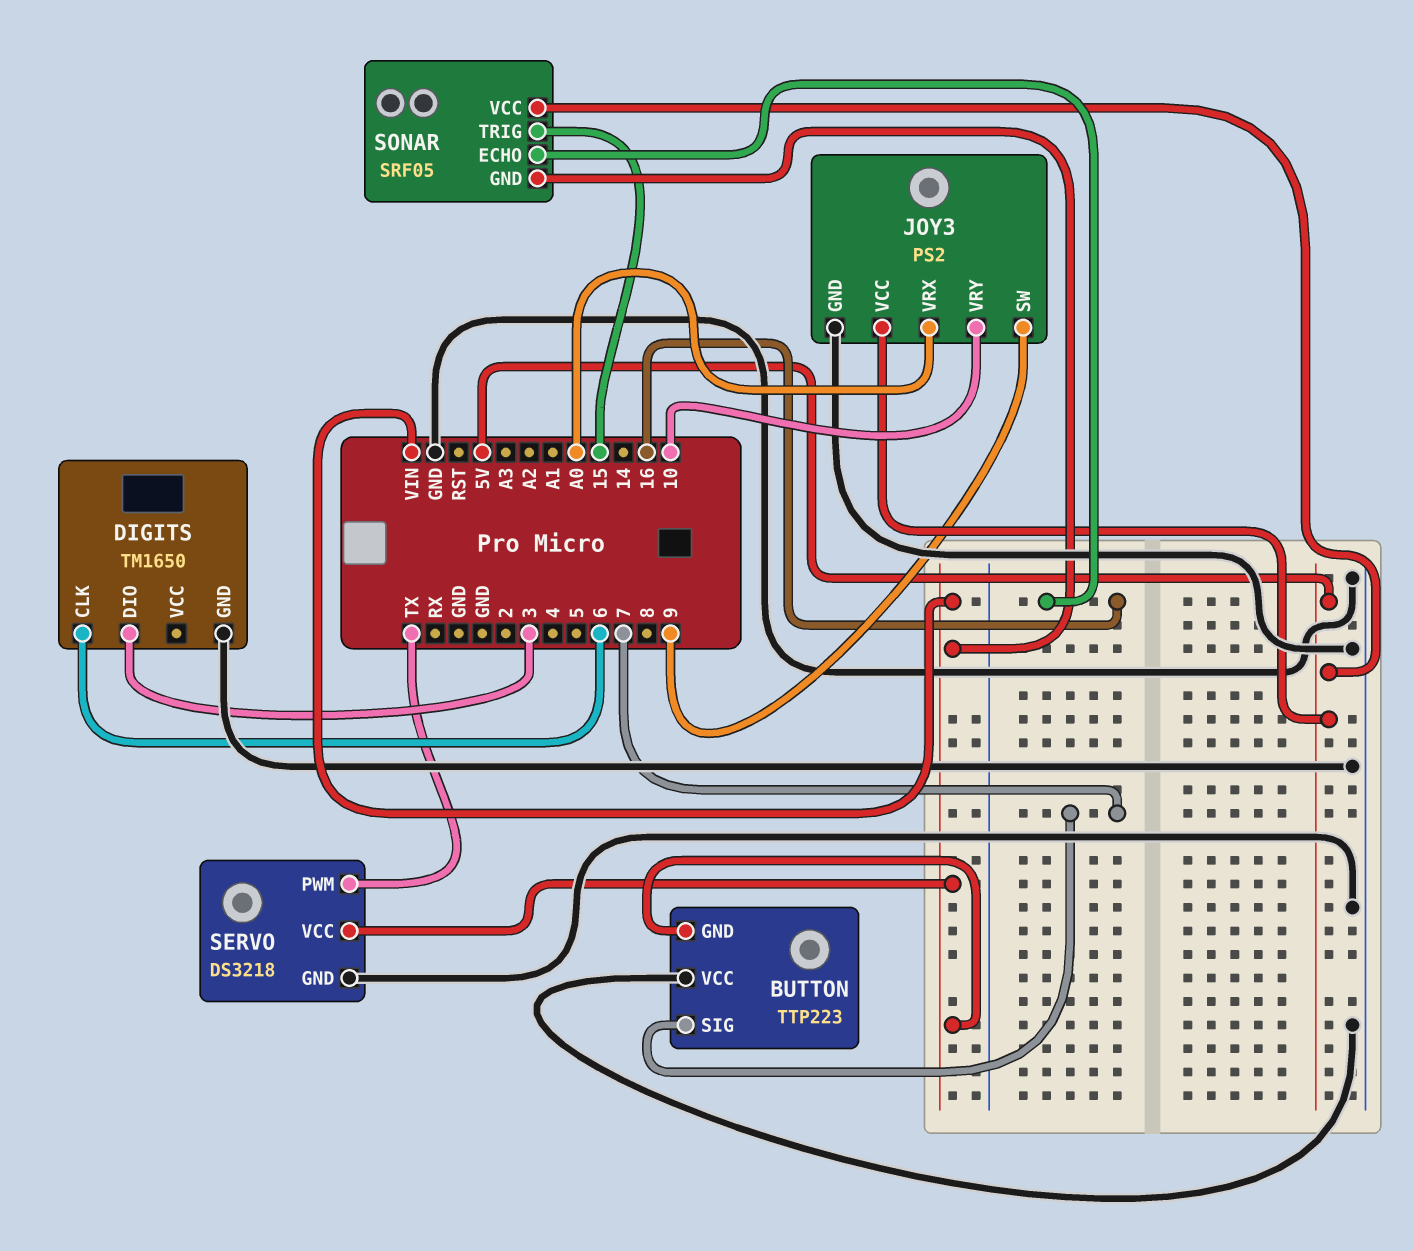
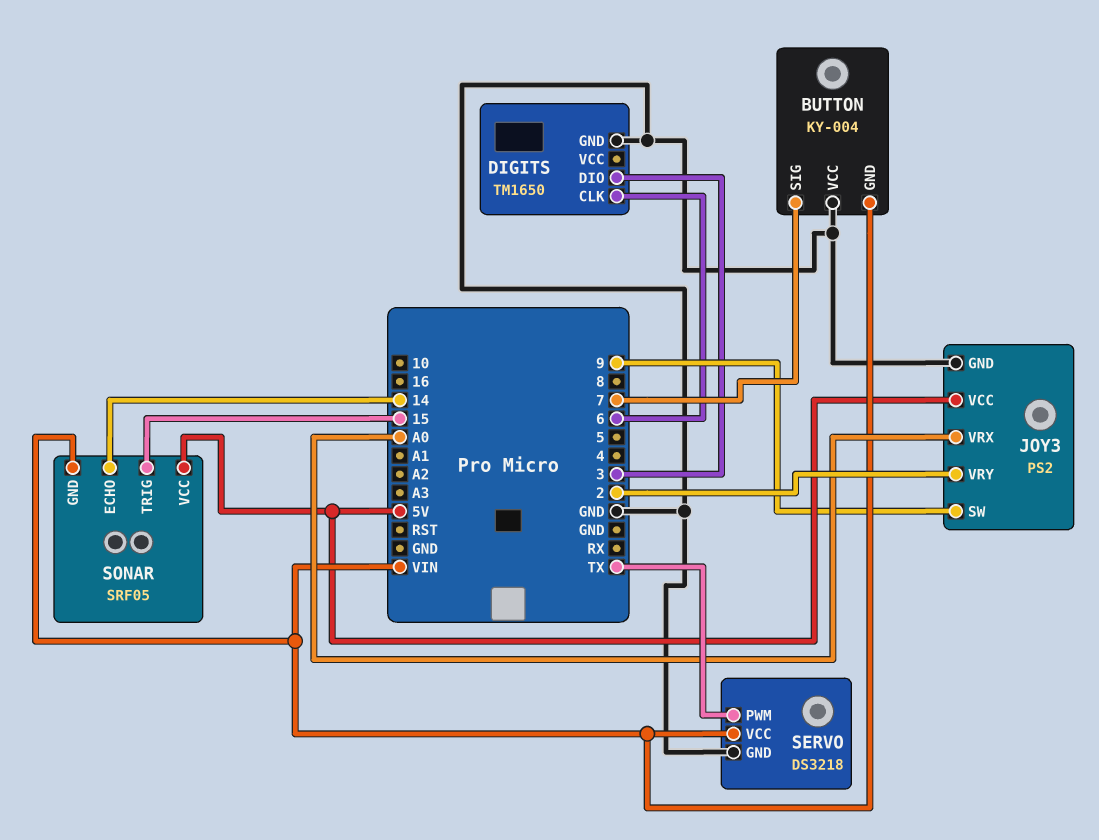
BUTTON: TTP223 -> KY-004
JOY3 pin VRY: 10 -> 2
SONAR pin ECHO: 16 -> 14

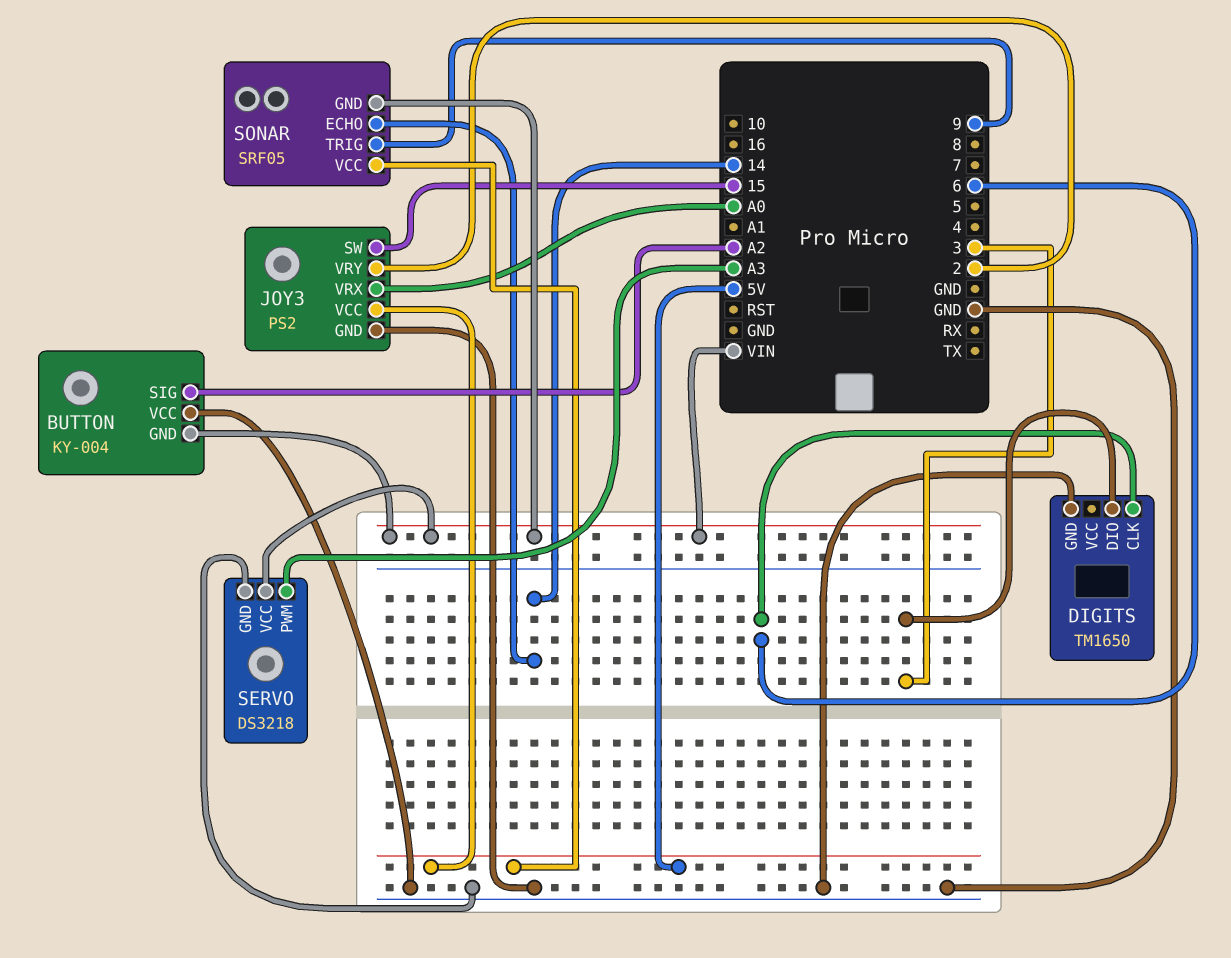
BUTTON pin SIG: 7 -> A2
JOY3 pin SW: 9 -> 15
SERVO pin PWM: TX -> A3
SONAR pin TRIG: 15 -> 9

